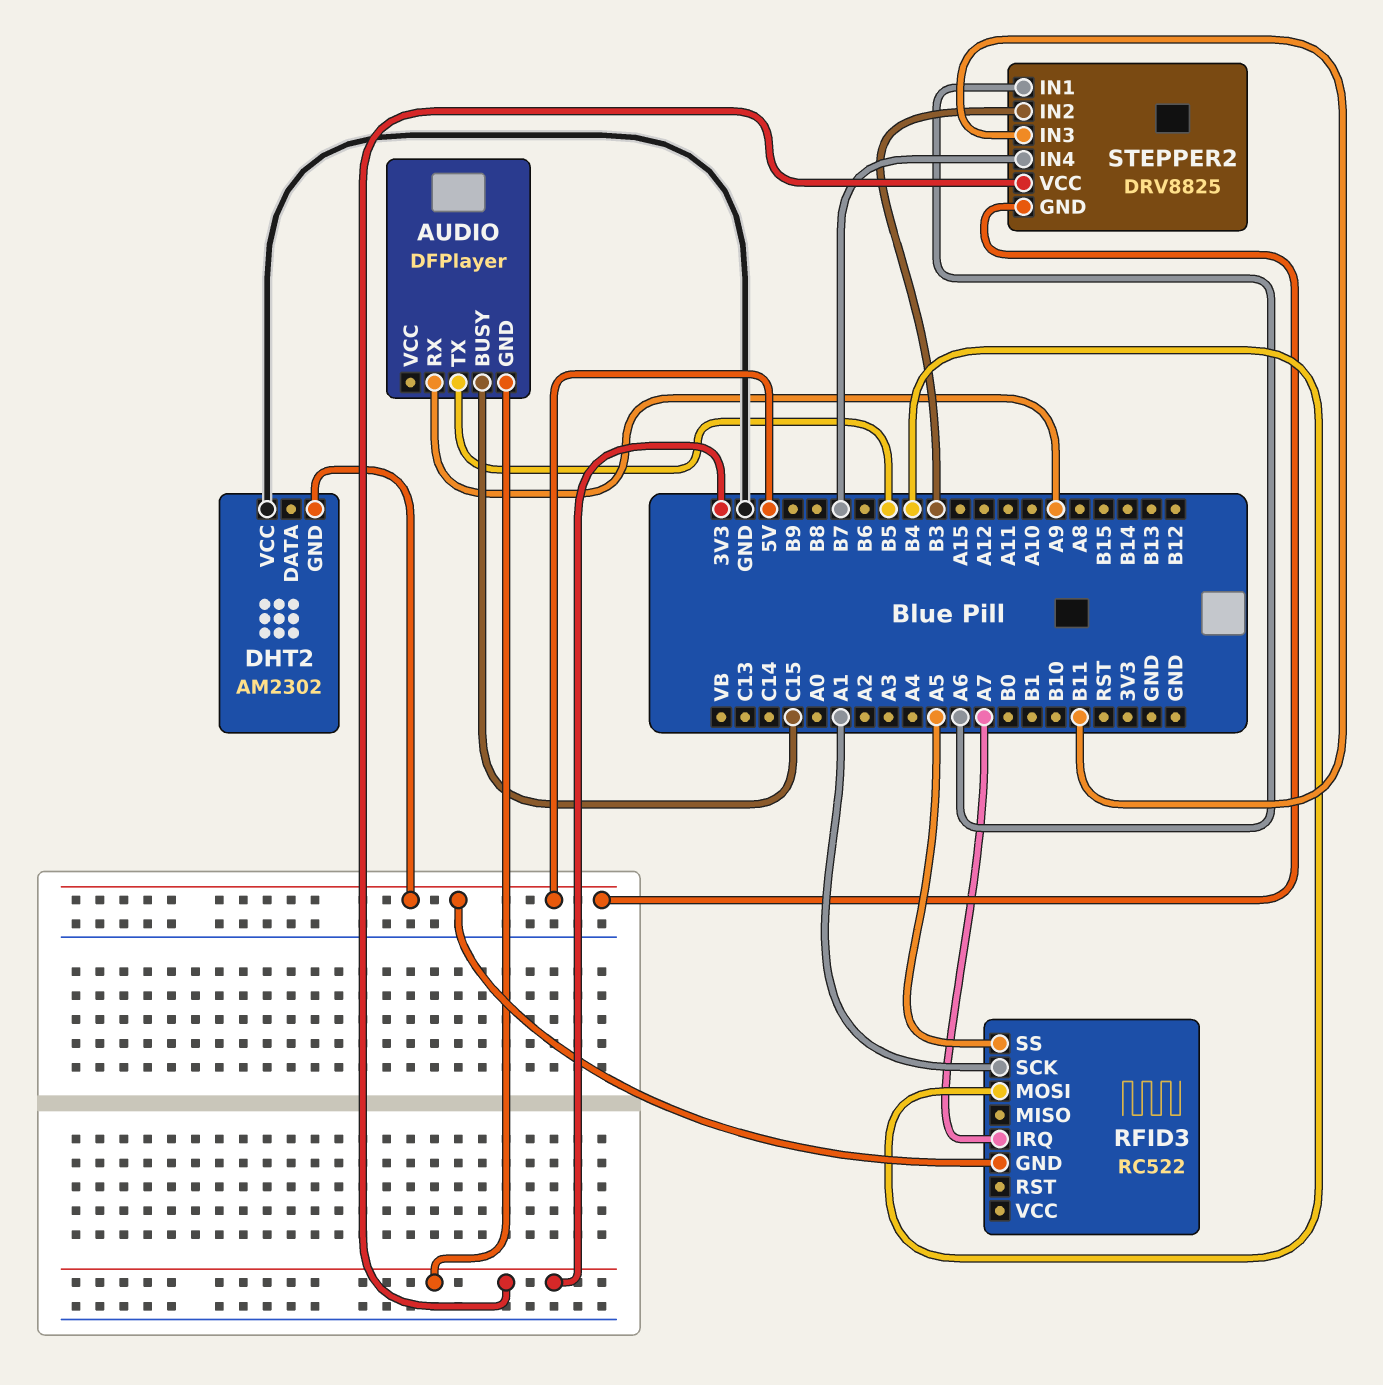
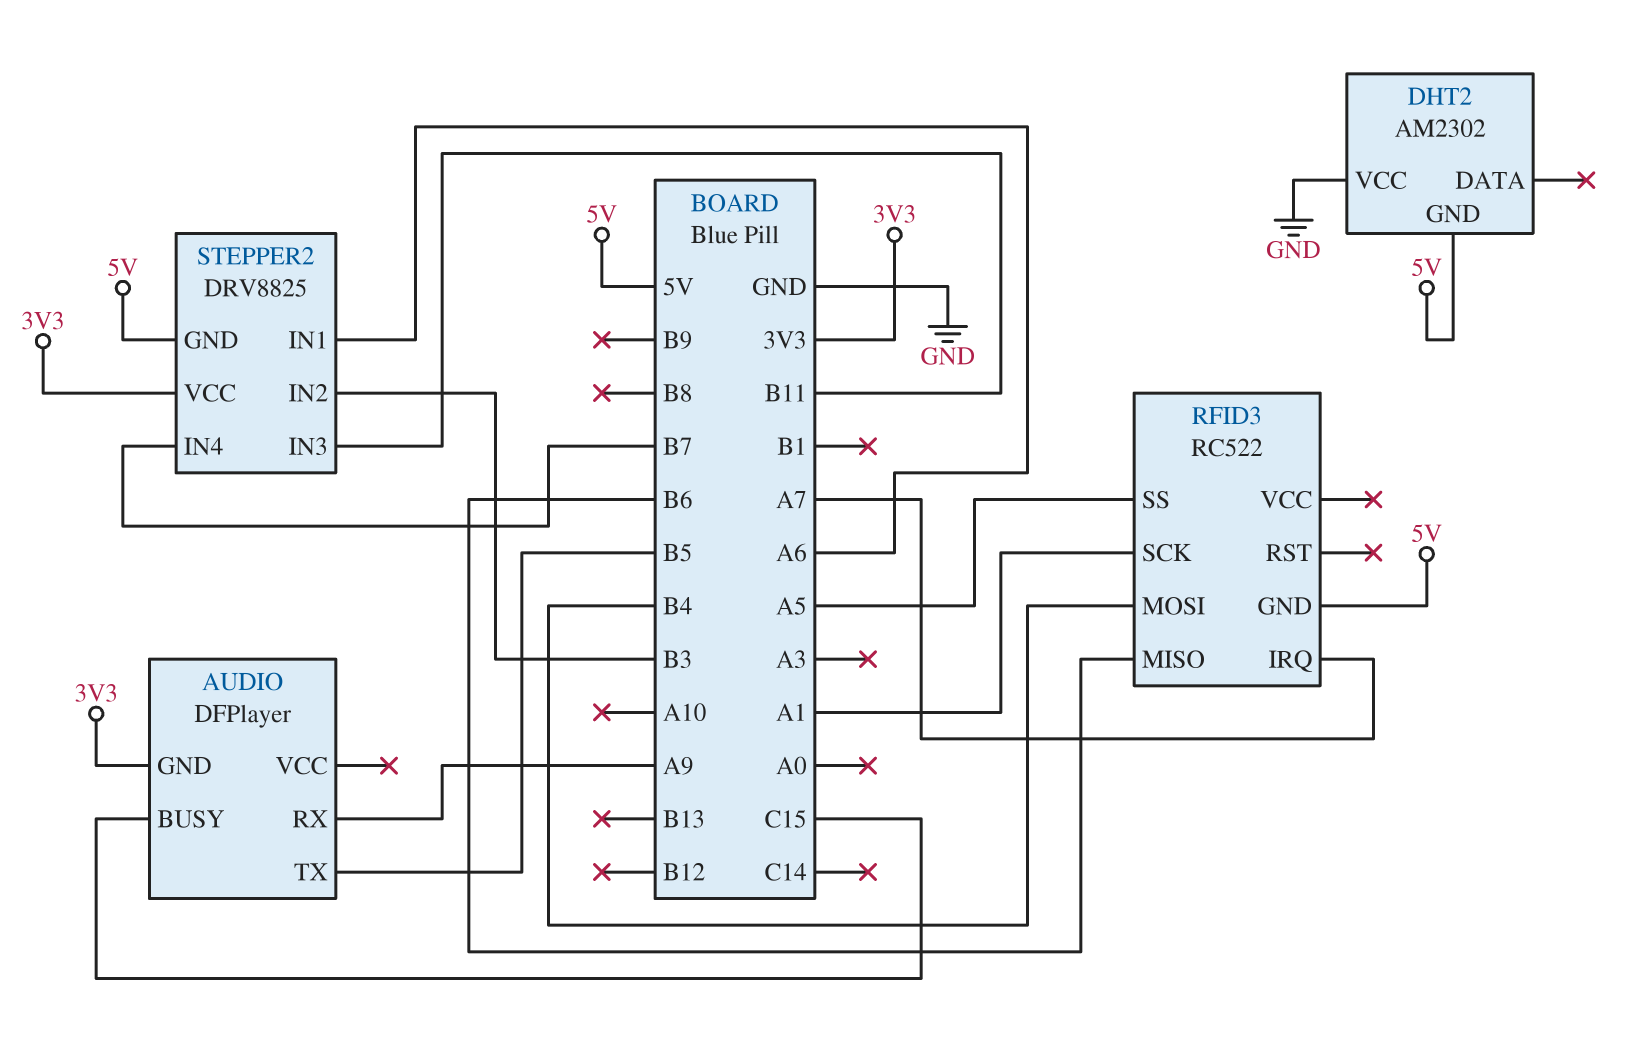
RFID3 pin MISO: none -> B6

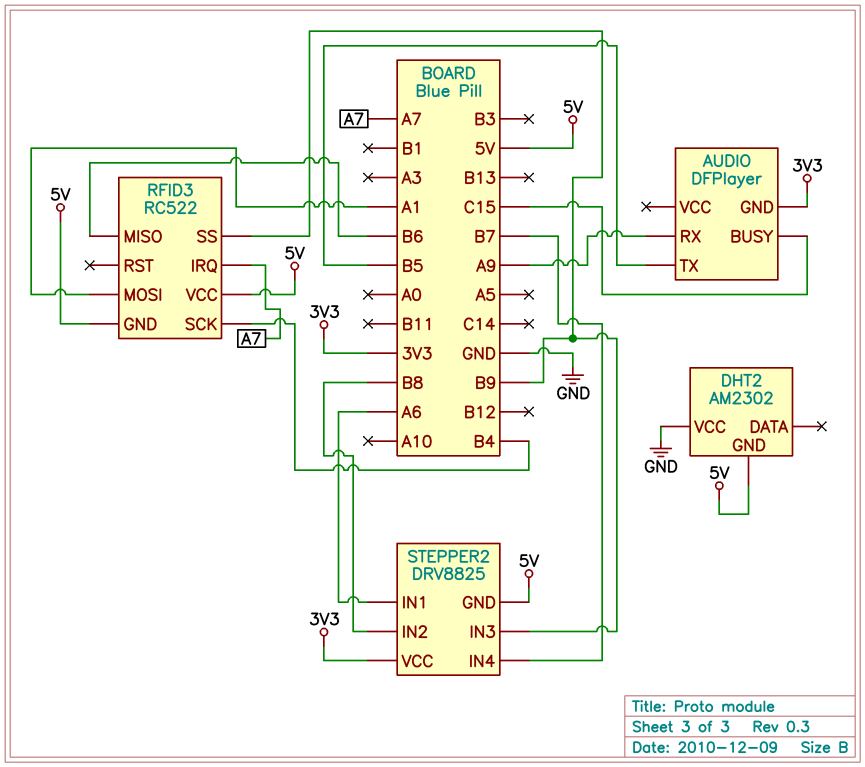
RFID3 pin MOSI: B4 -> A1
RFID3 pin SCK: A1 -> B4
RFID3 pin SS: A5 -> B9
RFID3 pin VCC: none -> 5V
STEPPER2 pin IN2: B3 -> B8
STEPPER2 pin IN3: B11 -> B9

